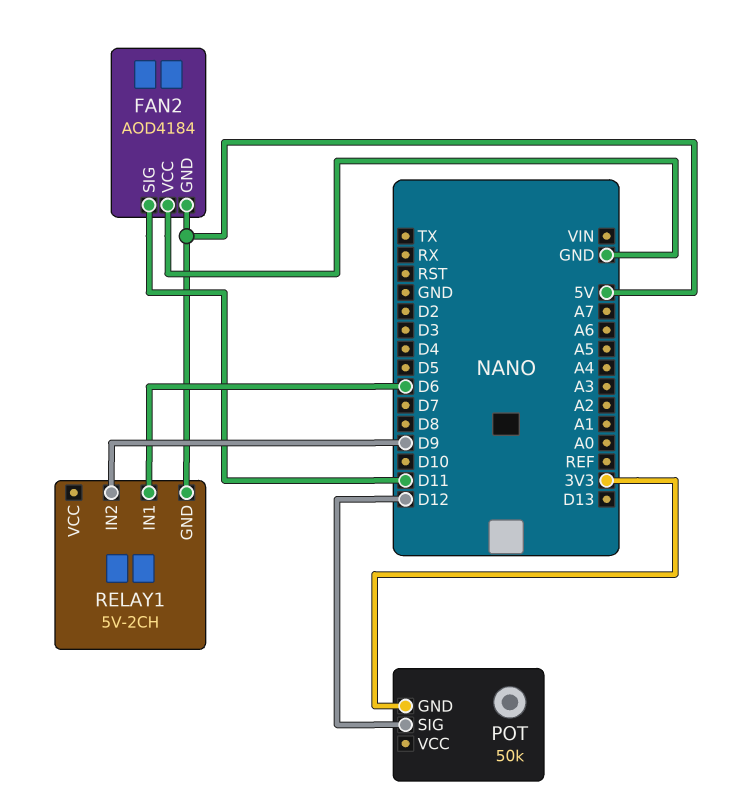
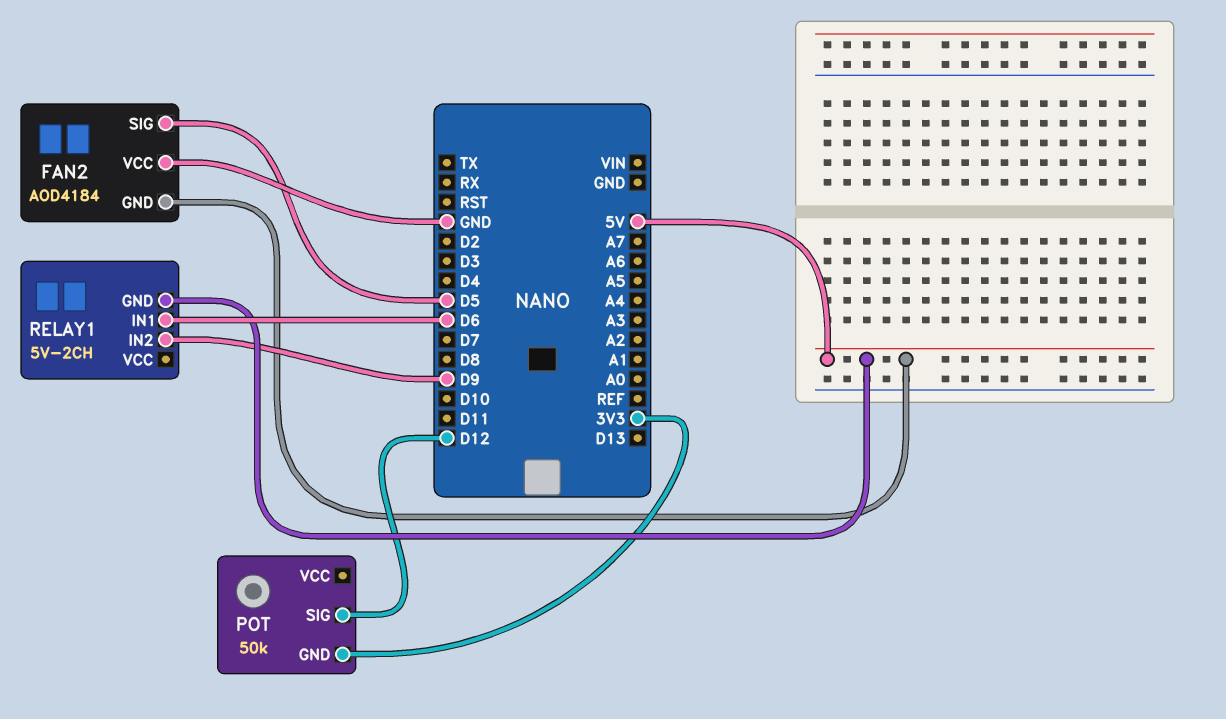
FAN2 pin SIG: D11 -> D5

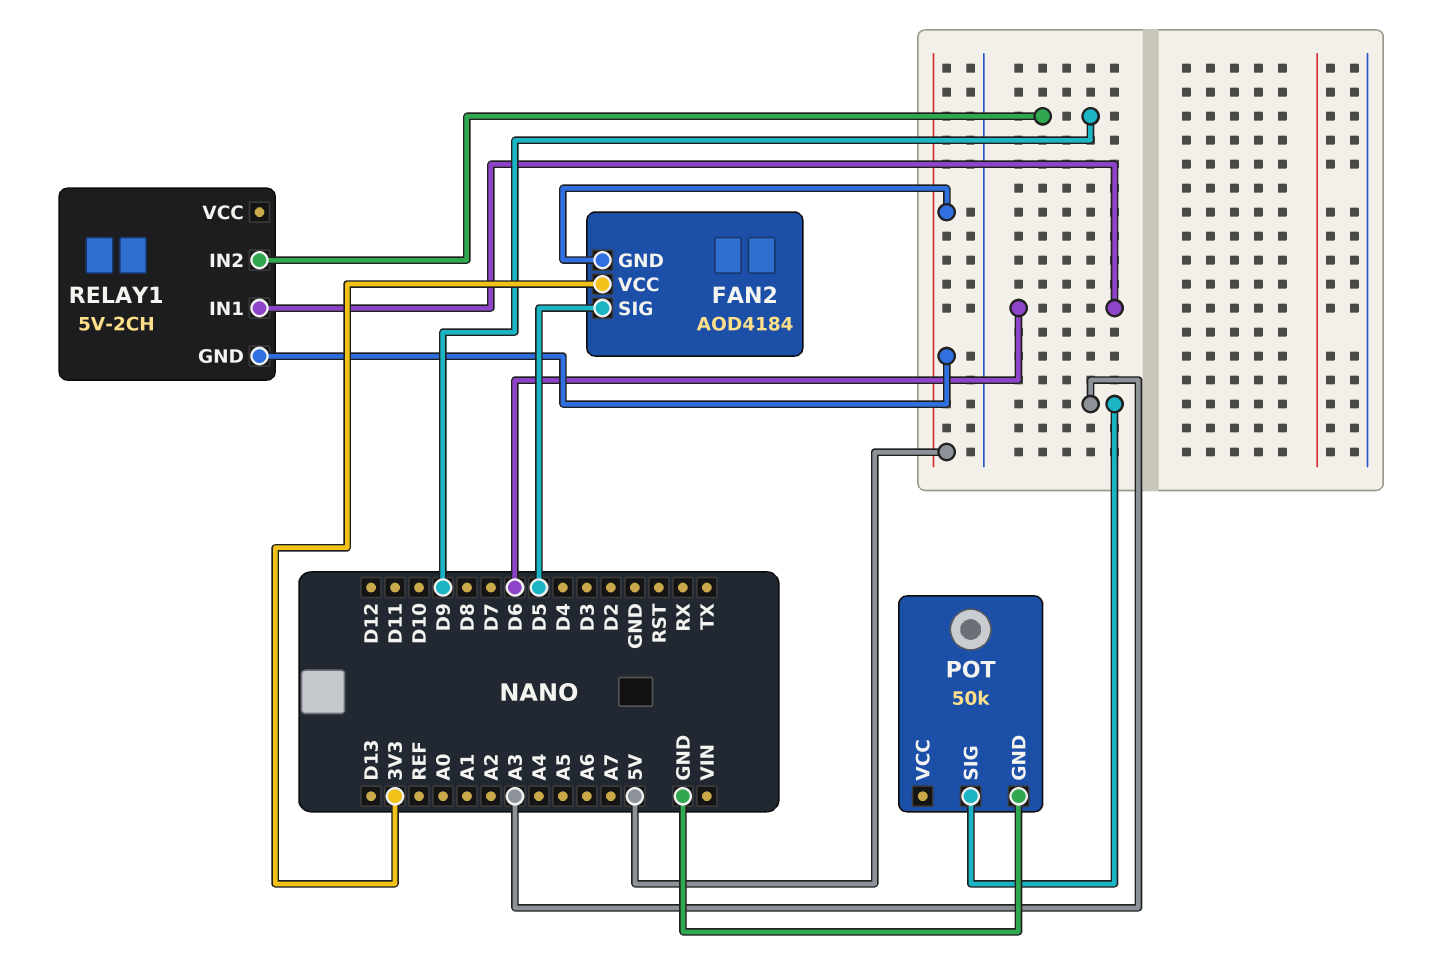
FAN2 pin VCC: GND -> 3V3
POT pin GND: 3V3 -> GND
POT pin SIG: D12 -> A3

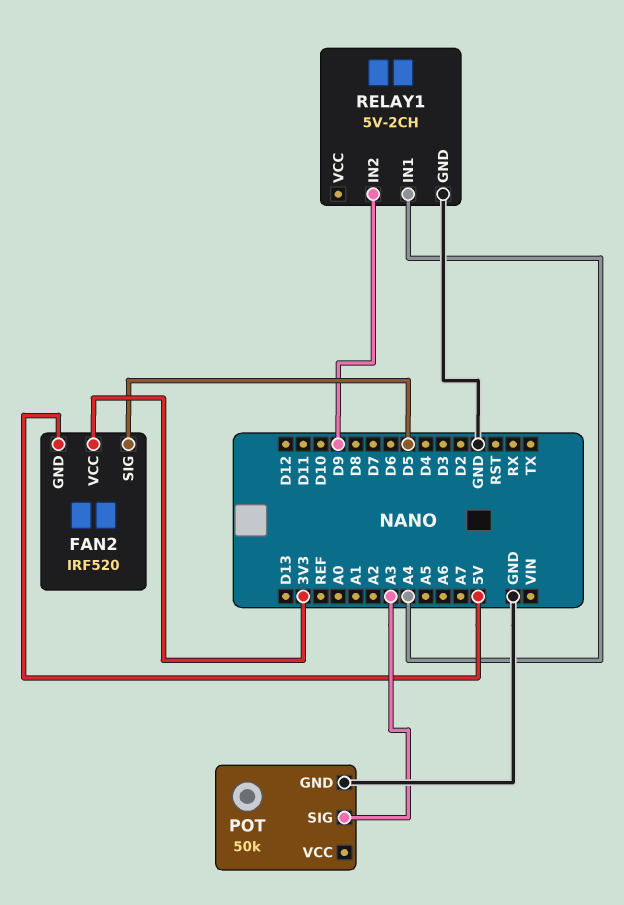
FAN2: AOD4184 -> IRF520
RELAY1 pin GND: 5V -> GND
RELAY1 pin IN1: D6 -> A4

